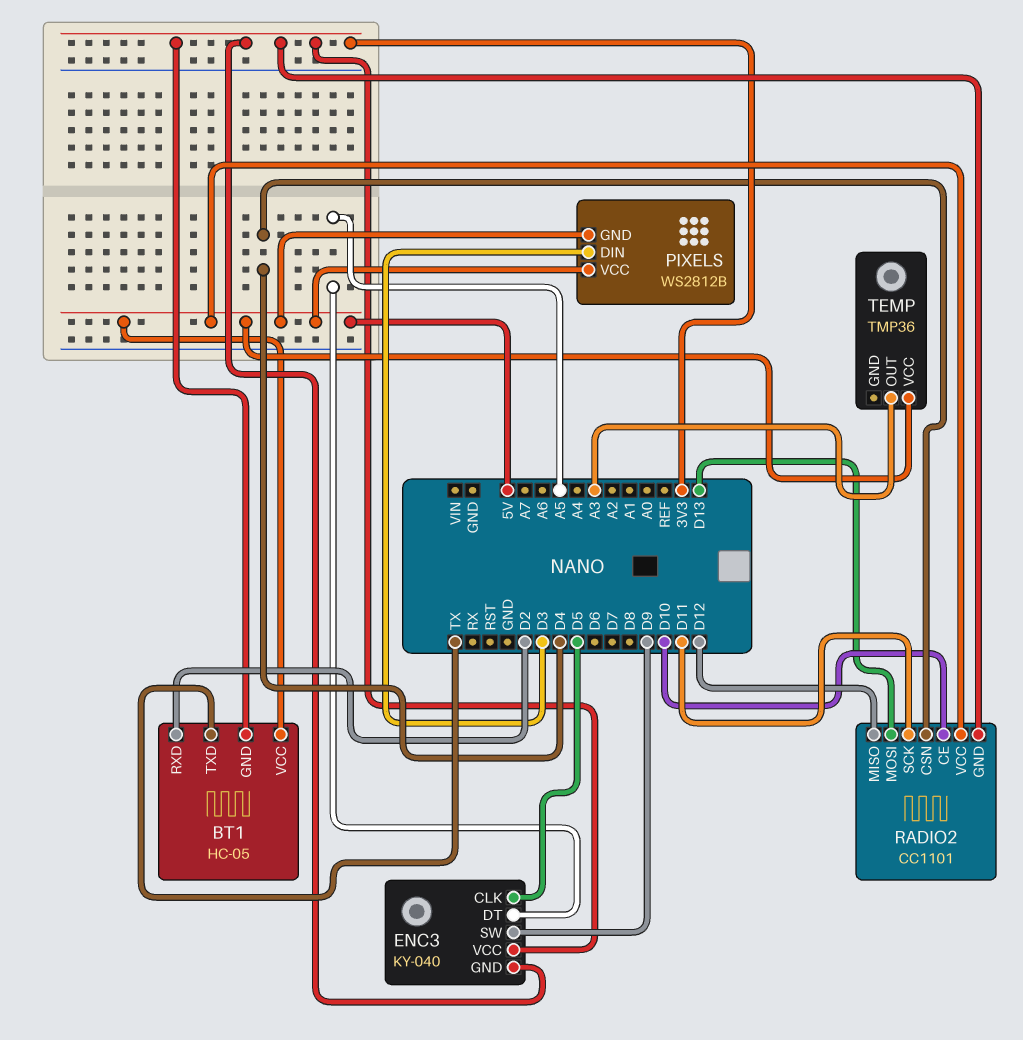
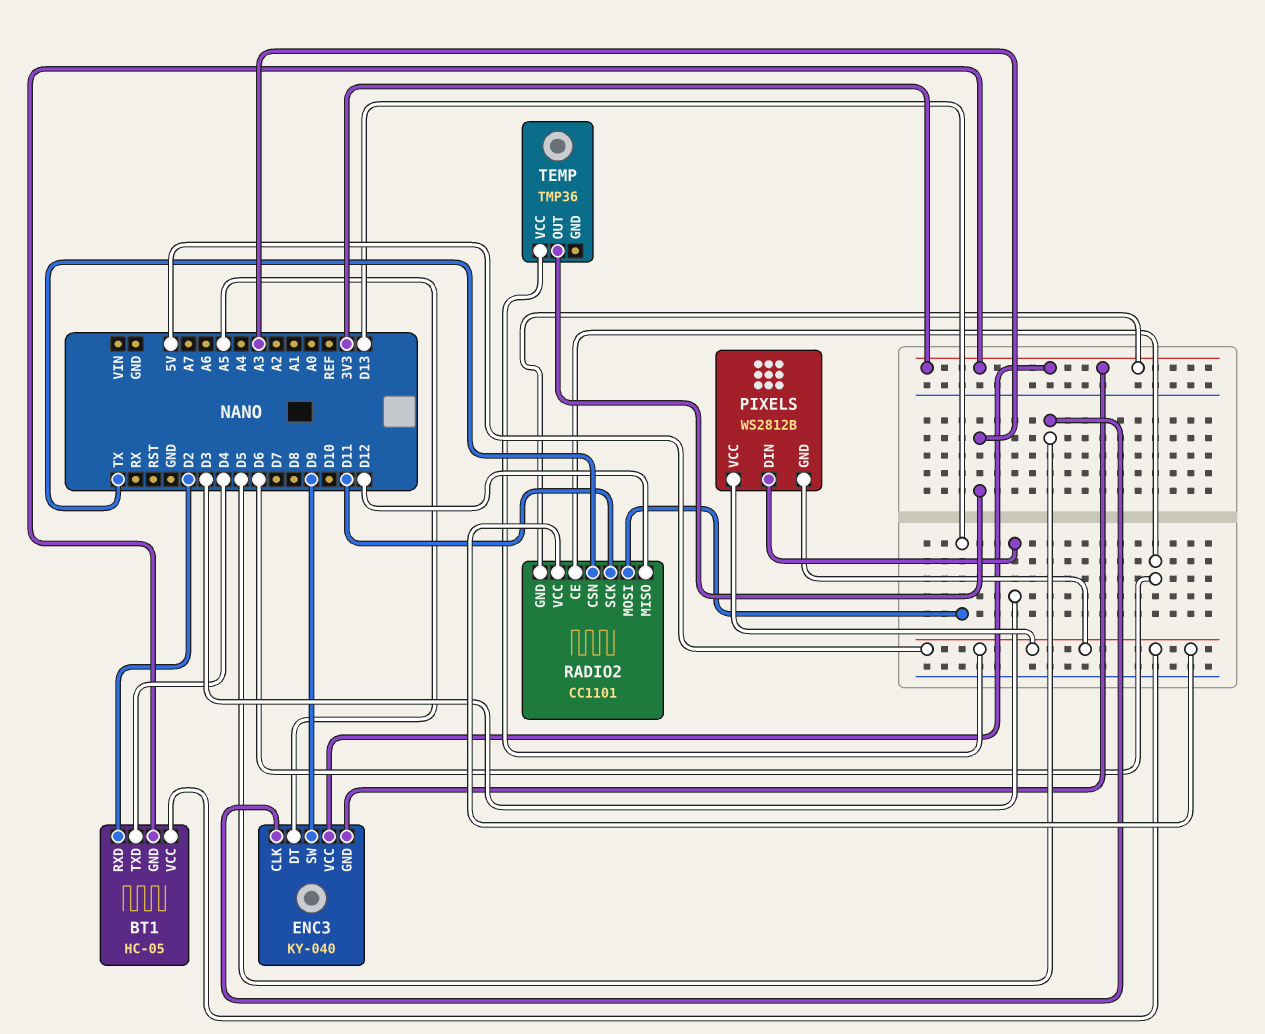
BT1 pin TXD: TX -> D4
RADIO2 pin CE: D10 -> D6
RADIO2 pin CSN: D4 -> TX

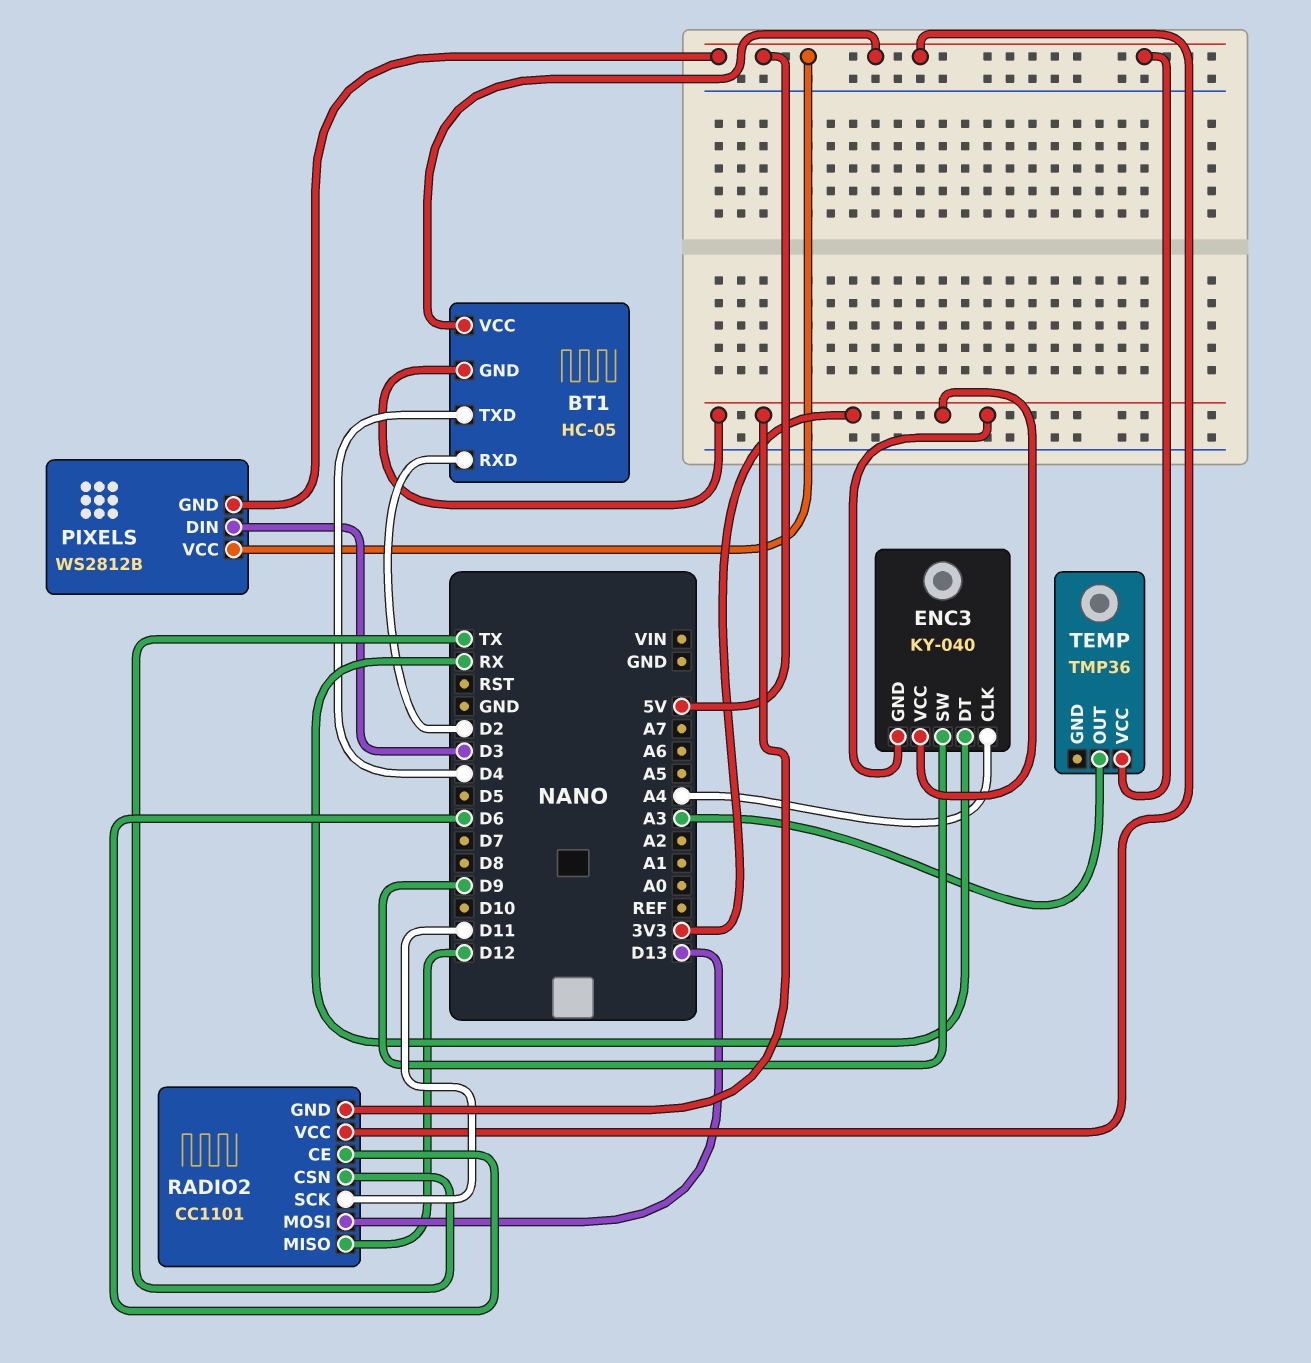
ENC3 pin CLK: D5 -> A4
ENC3 pin DT: A5 -> RX

